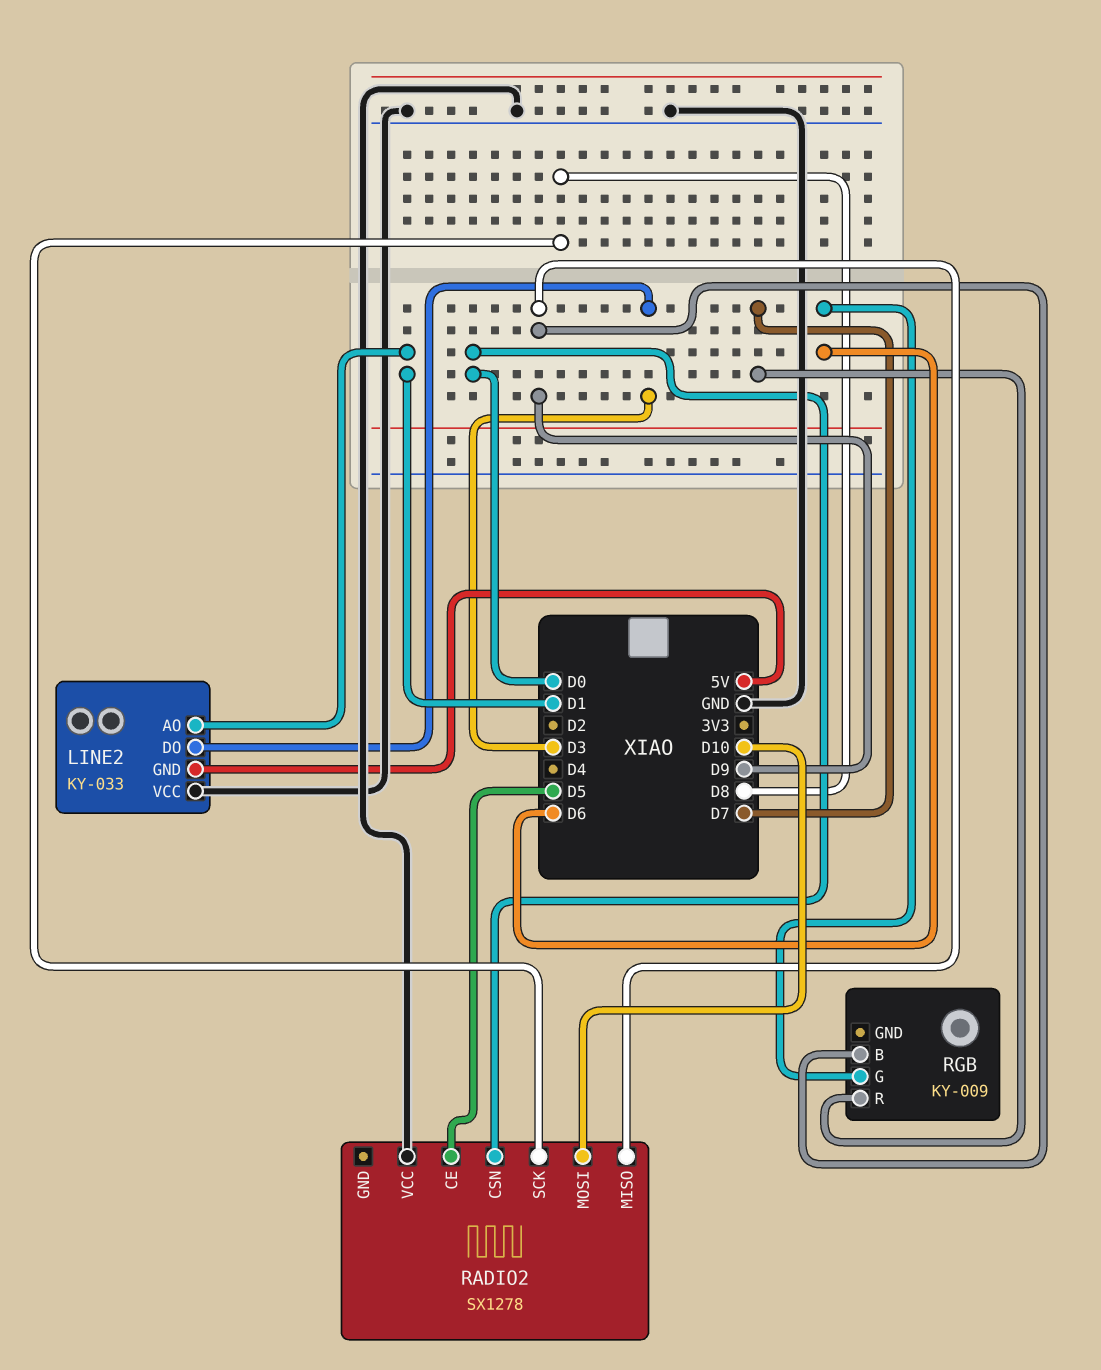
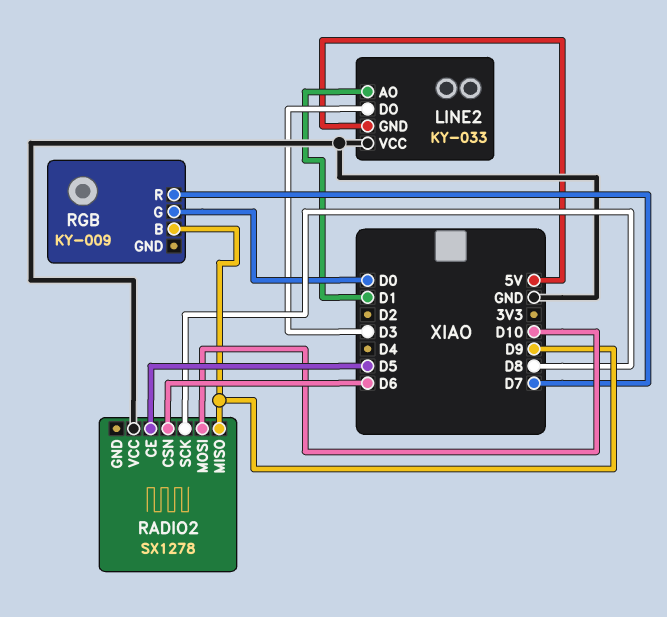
RADIO2 pin CSN: D0 -> D6
RGB pin G: D6 -> D0

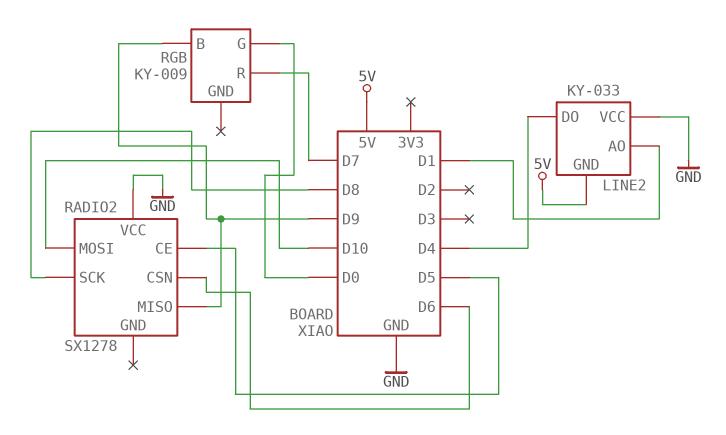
LINE2 pin DO: D3 -> D4

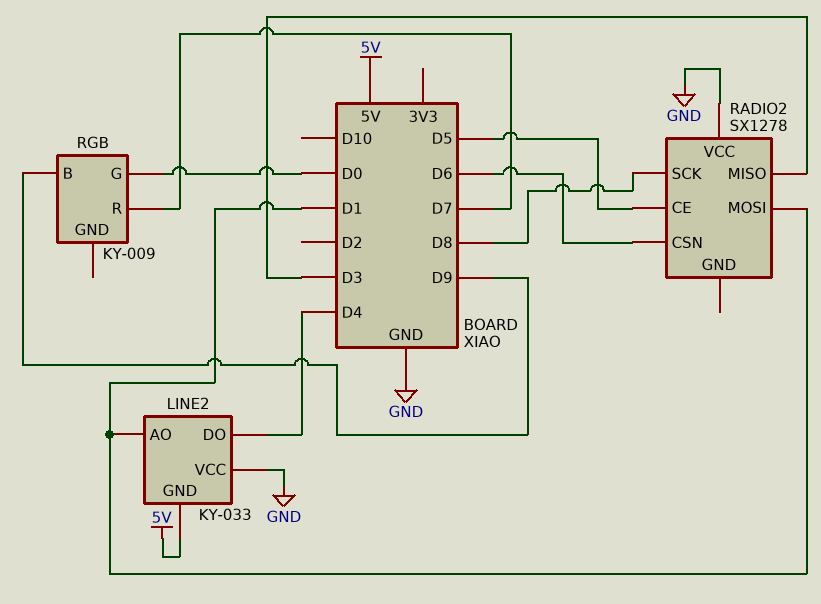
RADIO2 pin MISO: D9 -> D3
RADIO2 pin MOSI: D10 -> D1

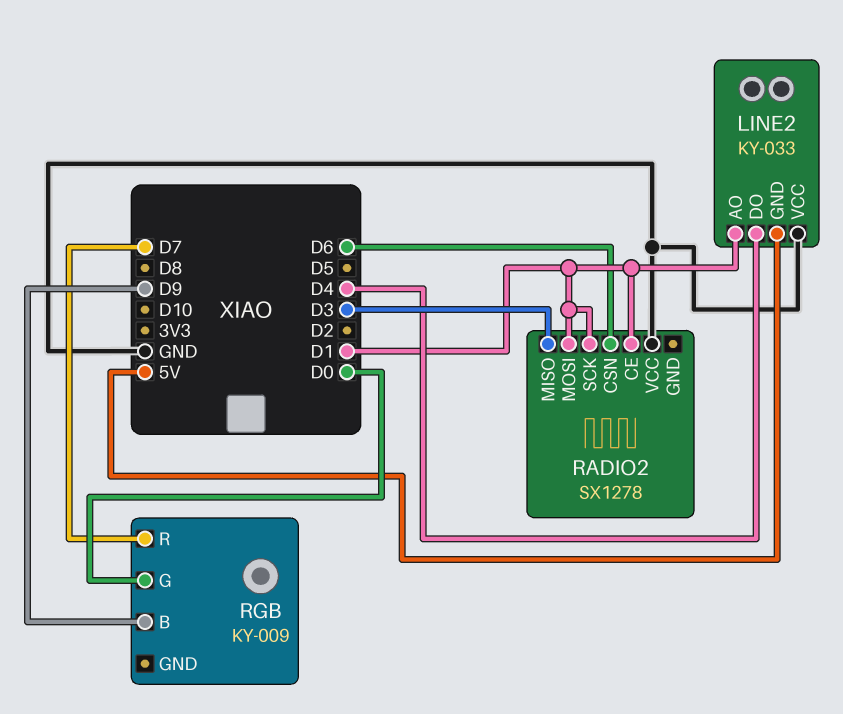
RADIO2 pin CE: D5 -> D1
RADIO2 pin SCK: D8 -> D1

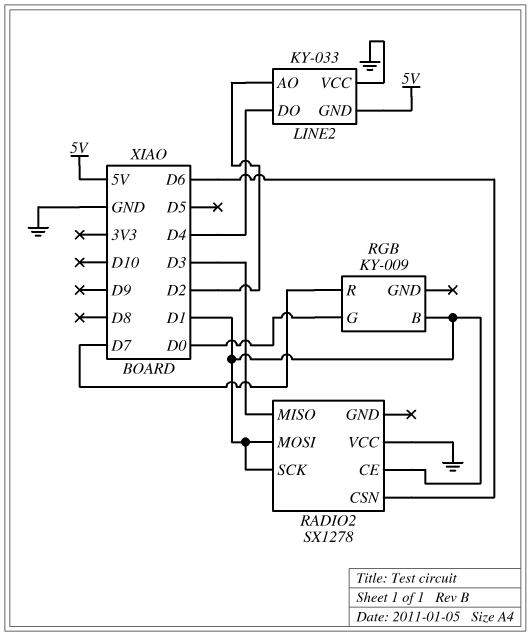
LINE2 pin AO: D1 -> D2
RGB pin B: D9 -> D1

